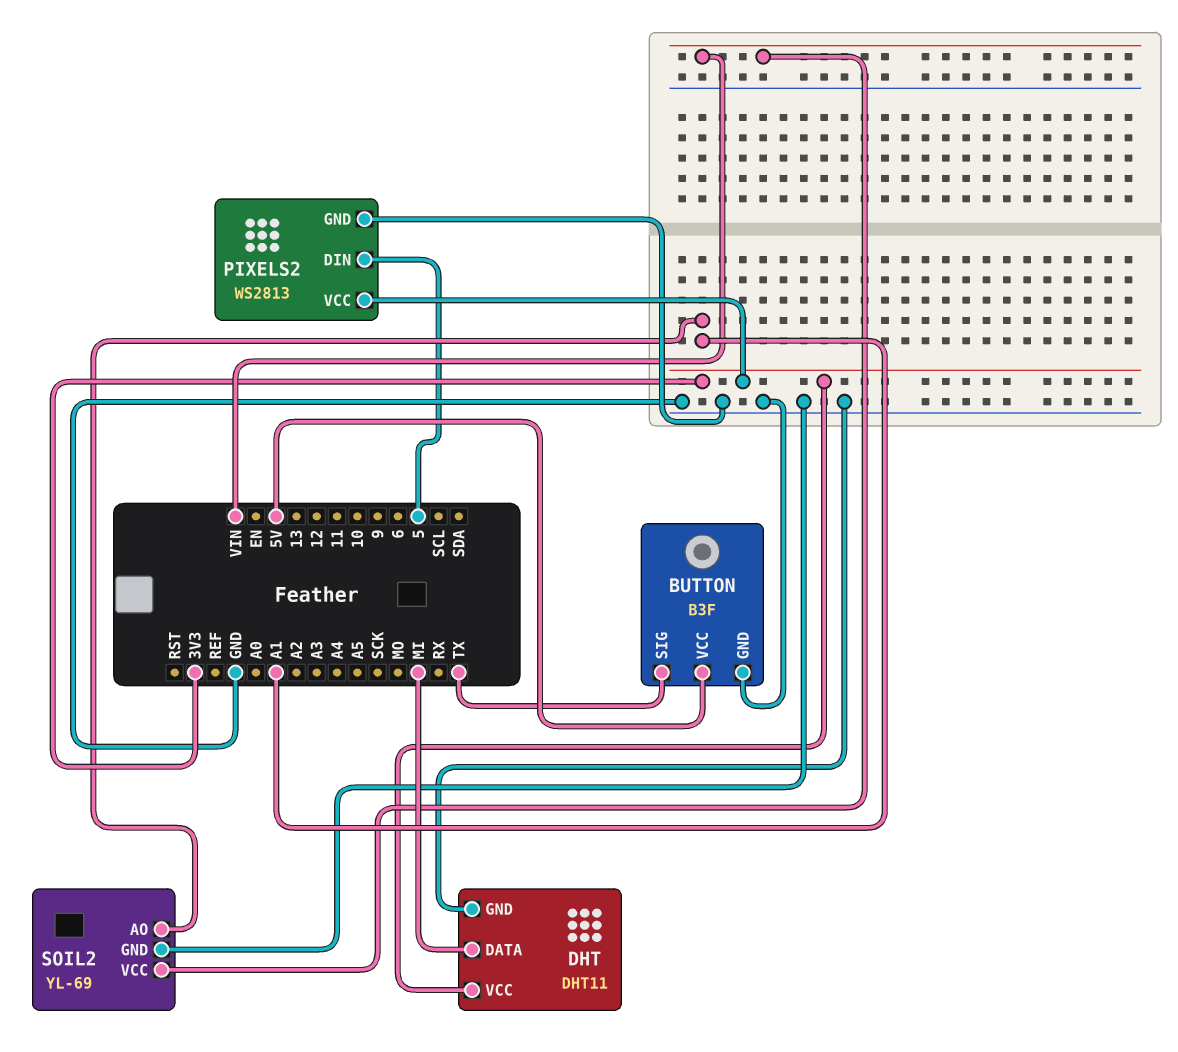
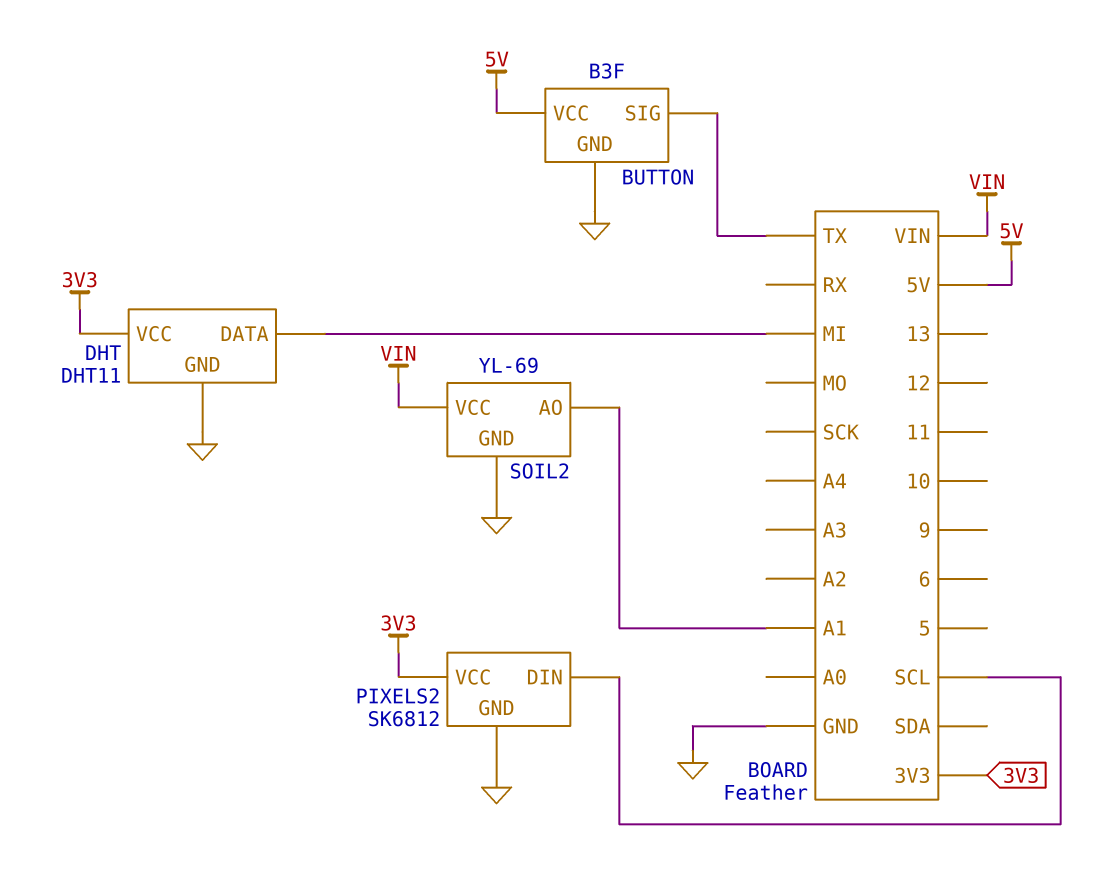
PIXELS2: WS2813 -> SK6812
PIXELS2 pin DIN: 5 -> SCL

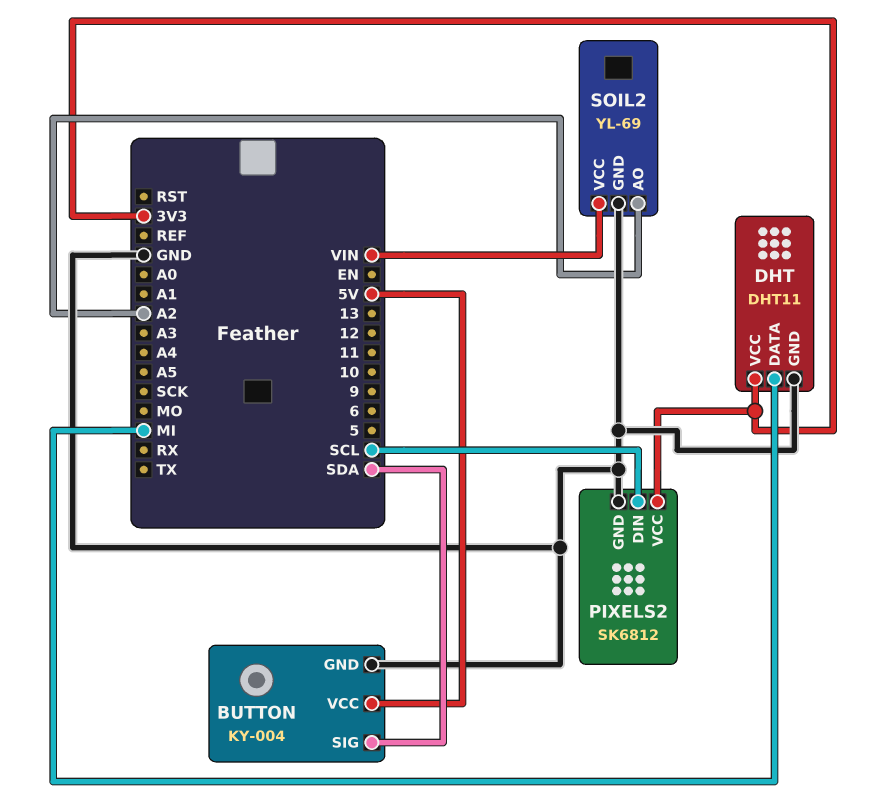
BUTTON: B3F -> KY-004
BUTTON pin SIG: TX -> SDA
SOIL2 pin AO: A1 -> A2

